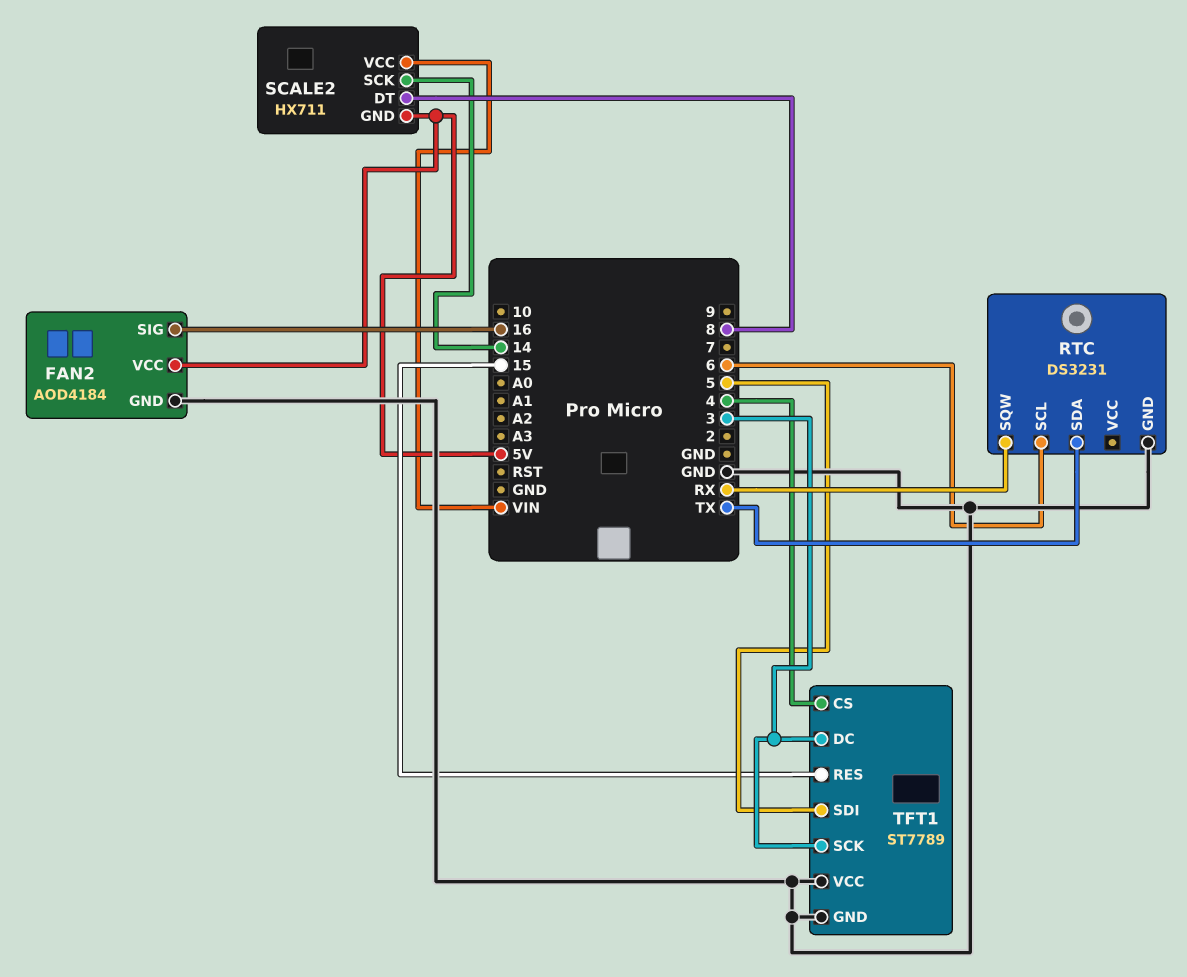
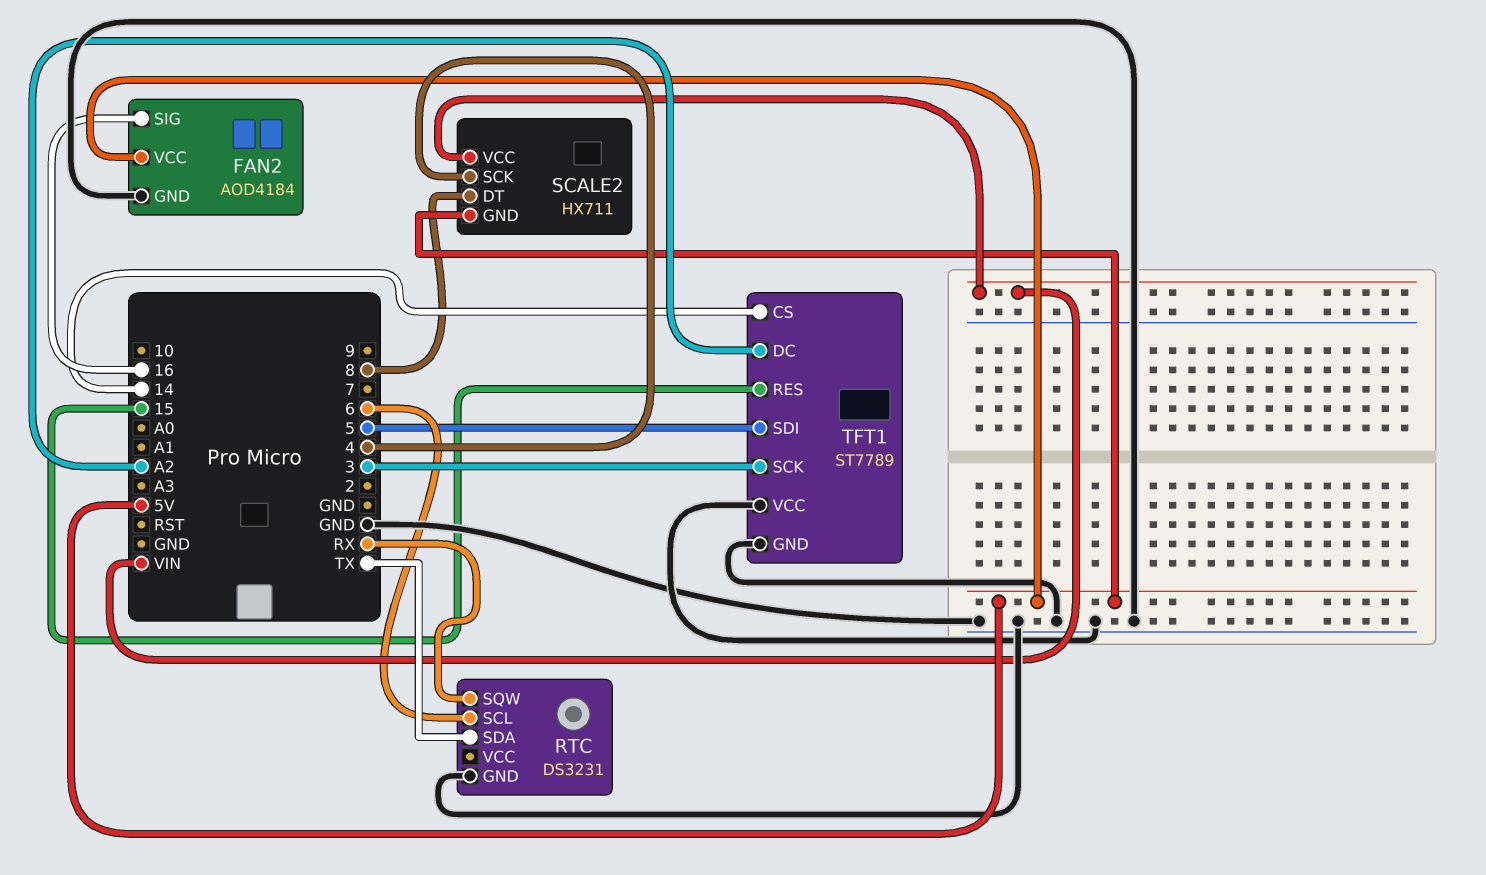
SCALE2 pin SCK: 14 -> 4
TFT1 pin CS: 4 -> 14
TFT1 pin DC: 3 -> A2

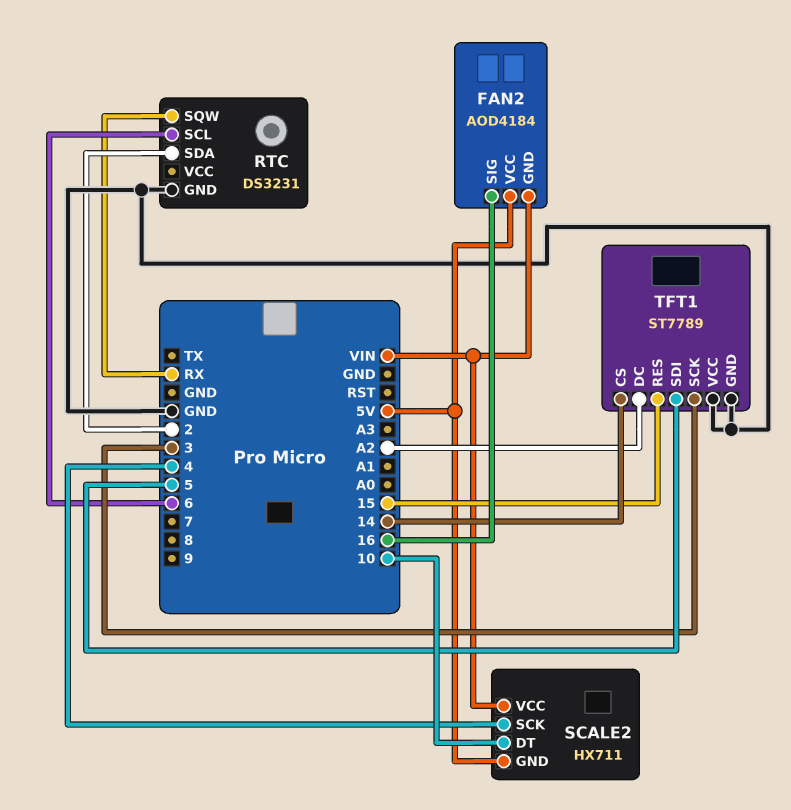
FAN2 pin GND: GND -> VIN
RTC pin SDA: TX -> 2
SCALE2 pin DT: 8 -> 10

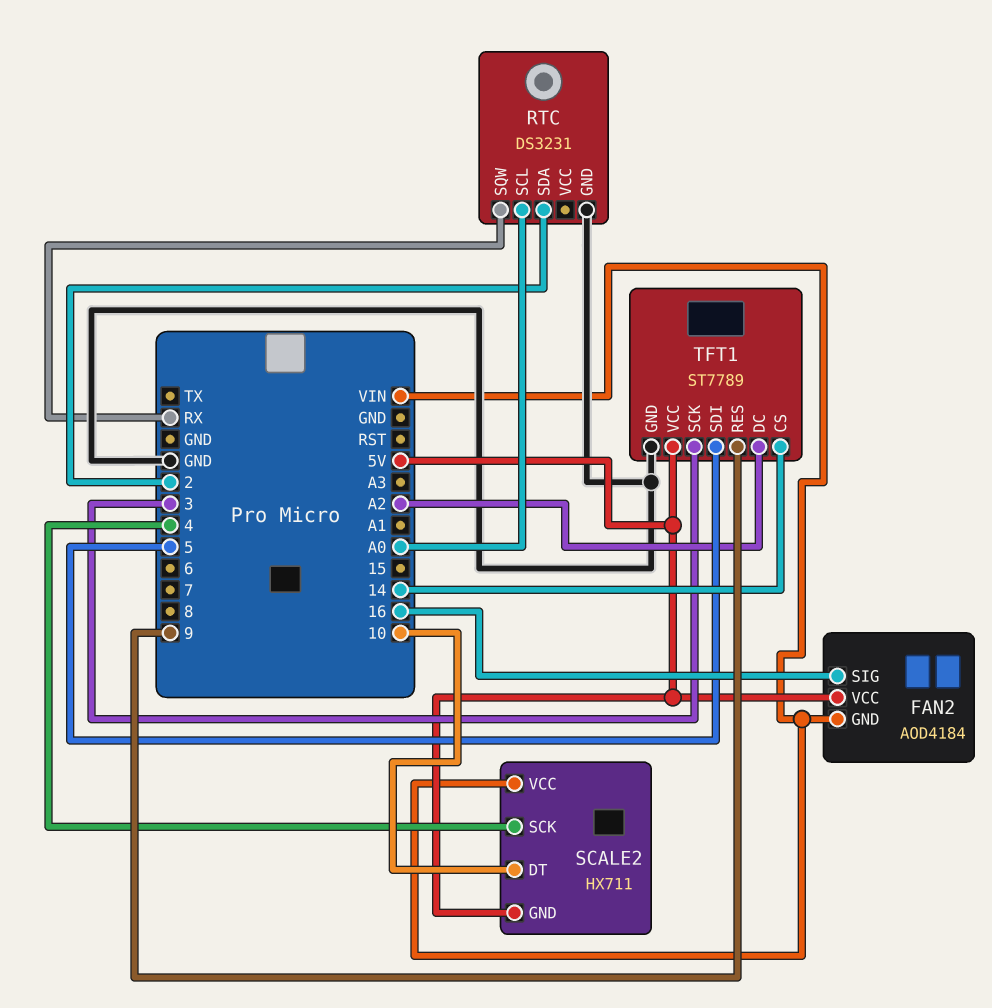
RTC pin SCL: 6 -> A0
TFT1 pin RES: 15 -> 9
TFT1 pin VCC: GND -> 5V

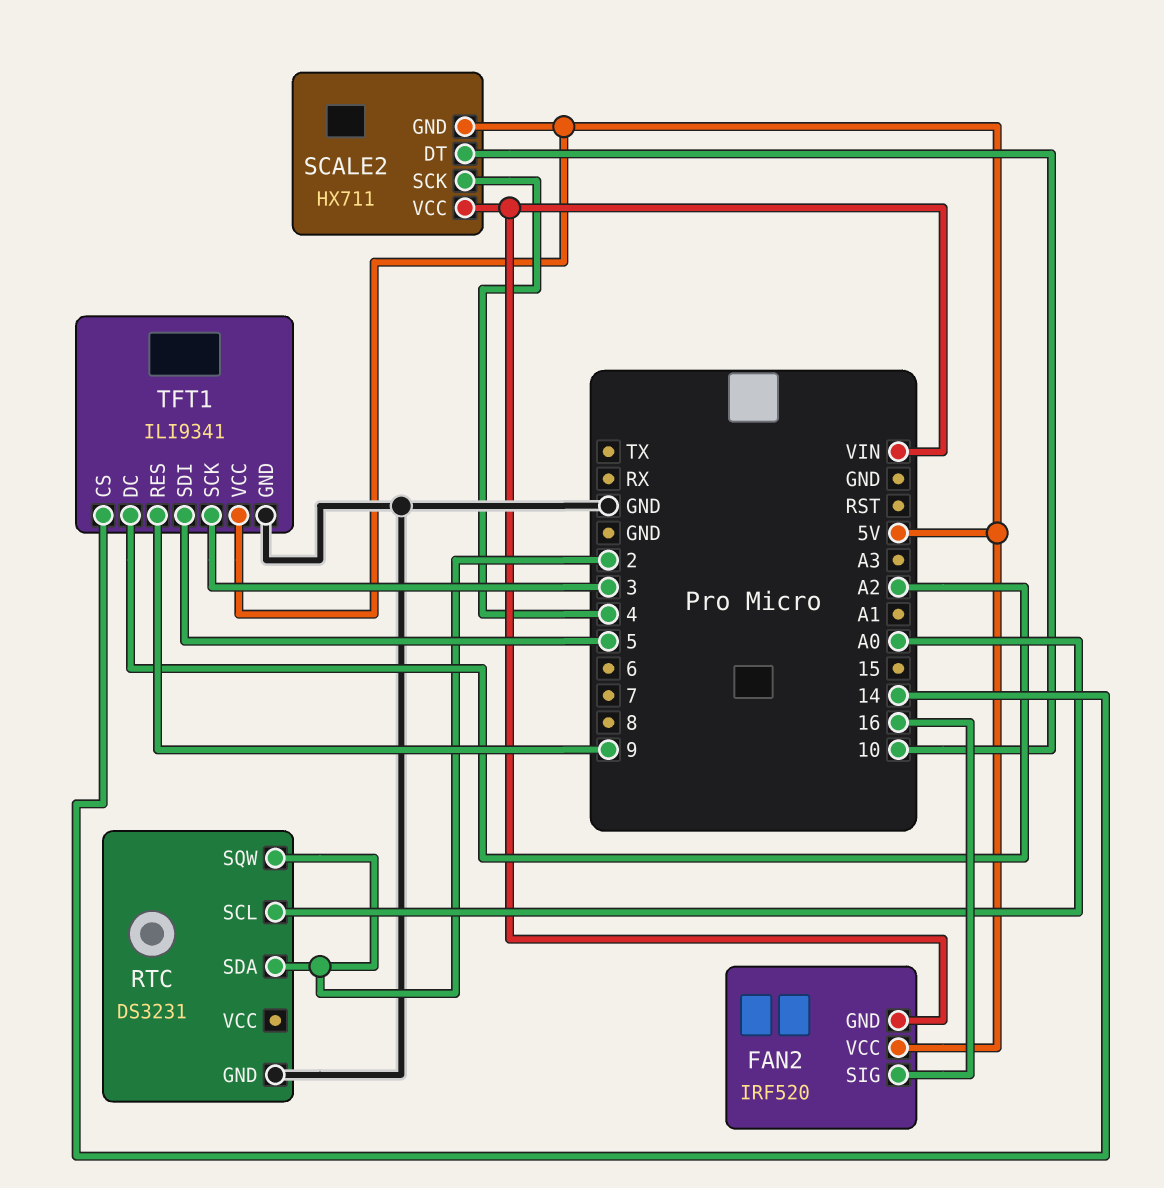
FAN2: AOD4184 -> IRF520
RTC pin SQW: RX -> 2
TFT1: ST7789 -> ILI9341

